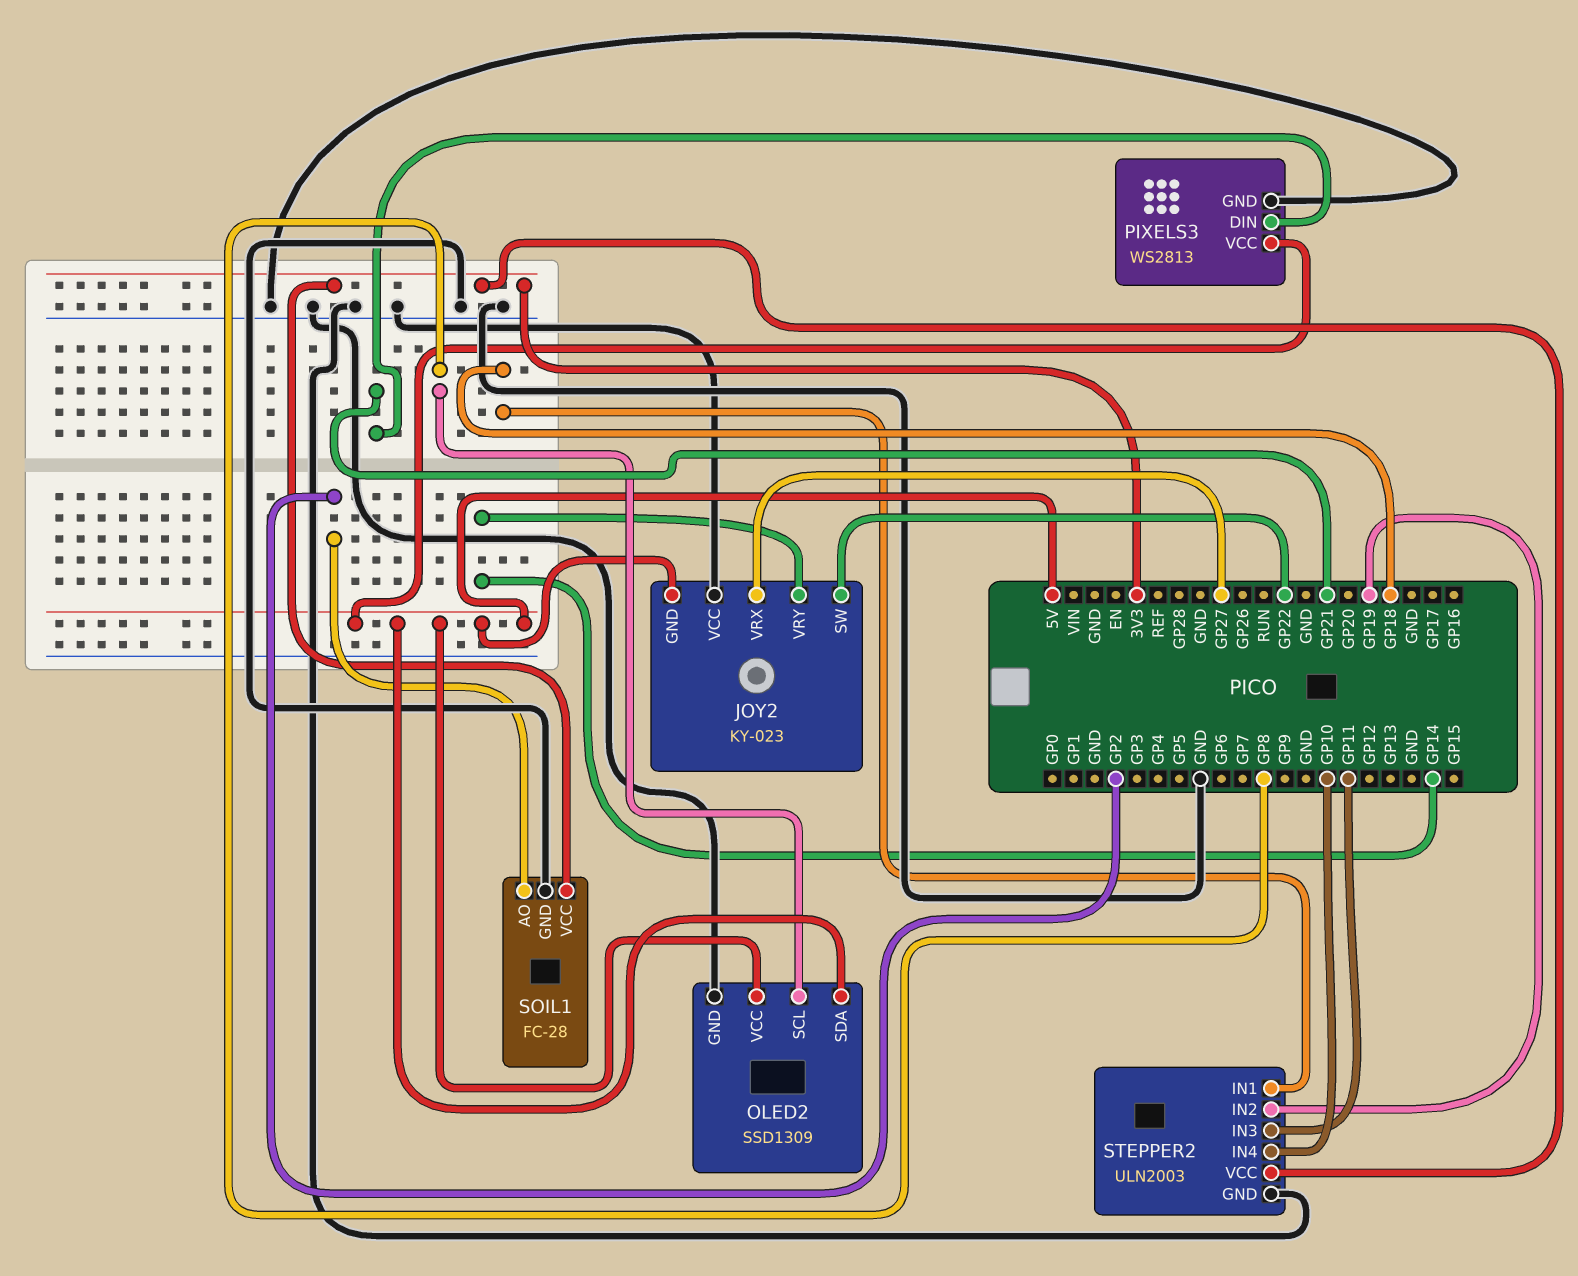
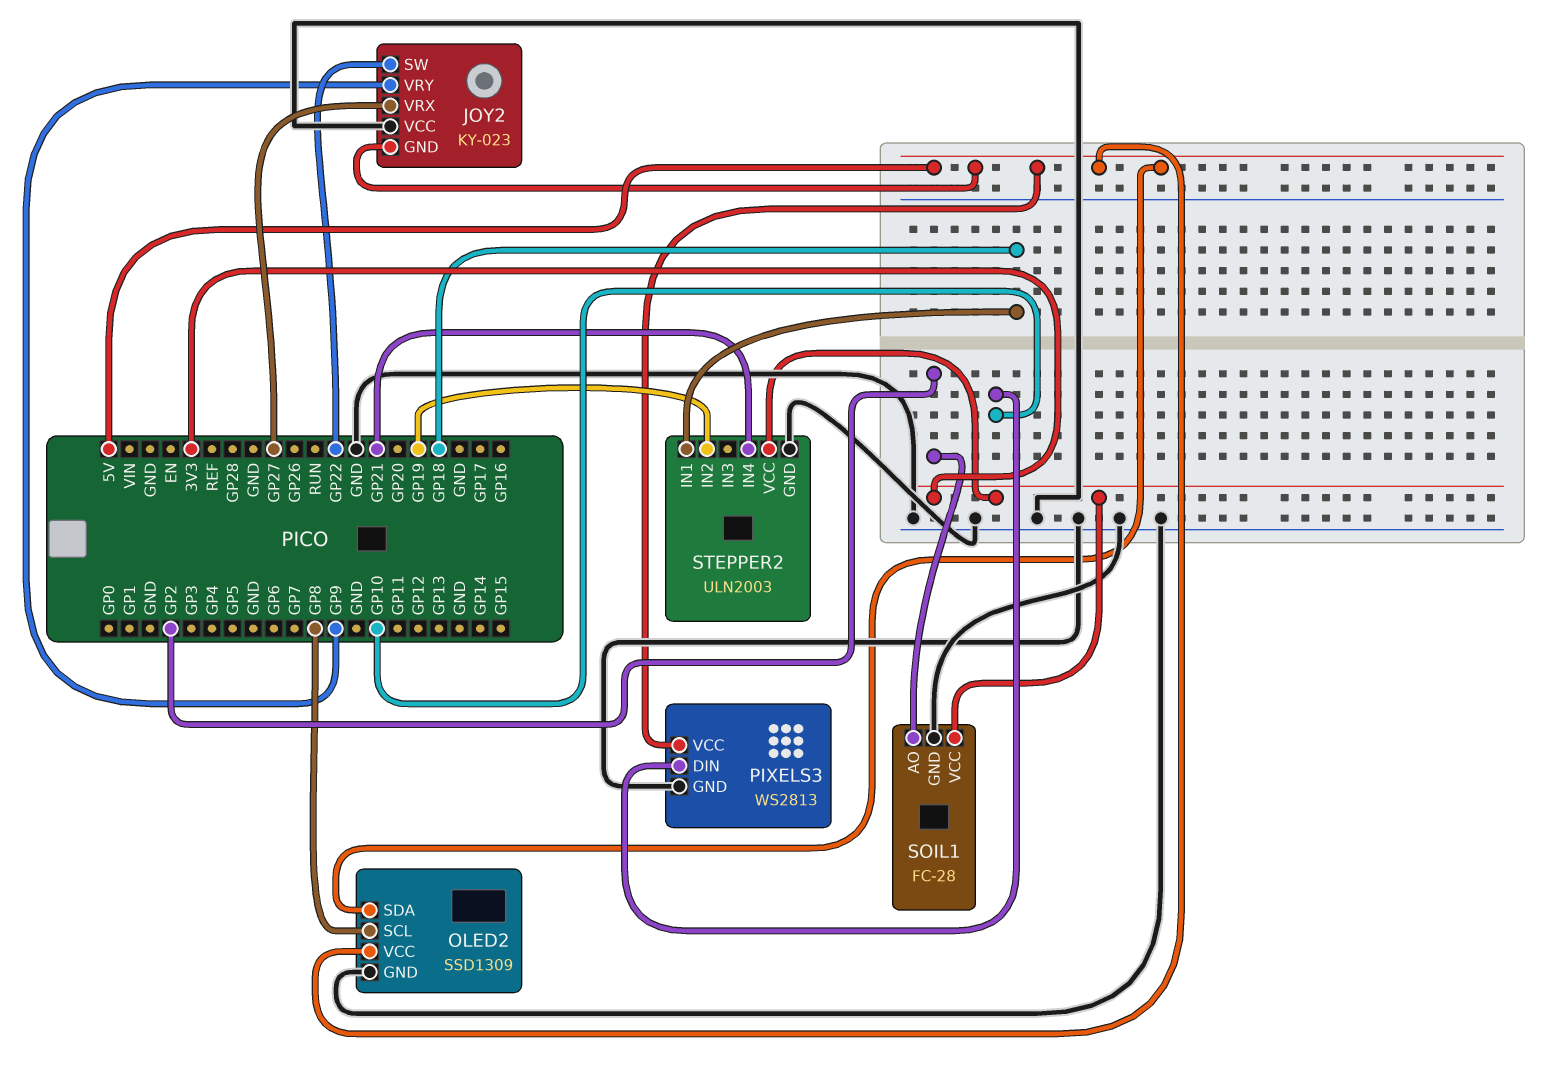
JOY2 pin VRY: GP14 -> GP9
PIXELS3 pin DIN: GP21 -> GP10
STEPPER2 pin IN3: GP11 -> none
STEPPER2 pin IN4: GP10 -> GP21

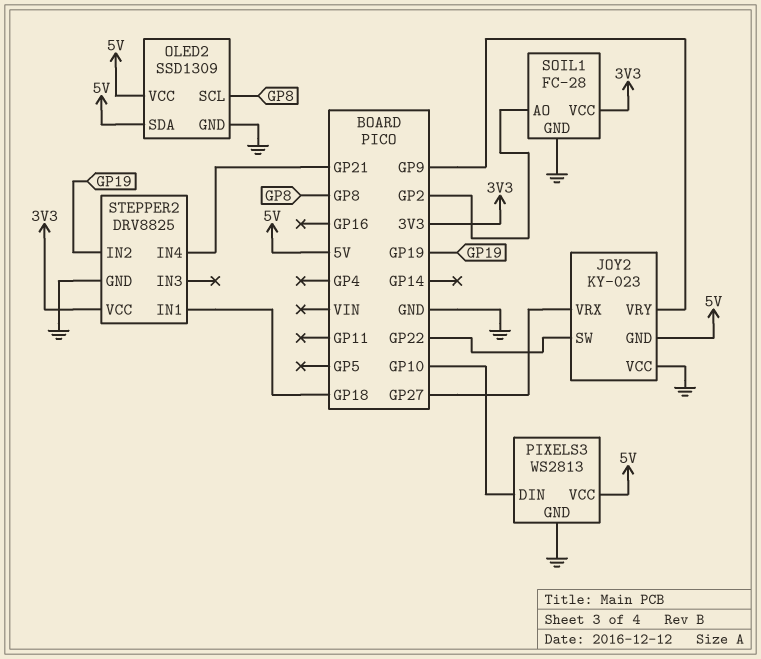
STEPPER2: ULN2003 -> DRV8825

